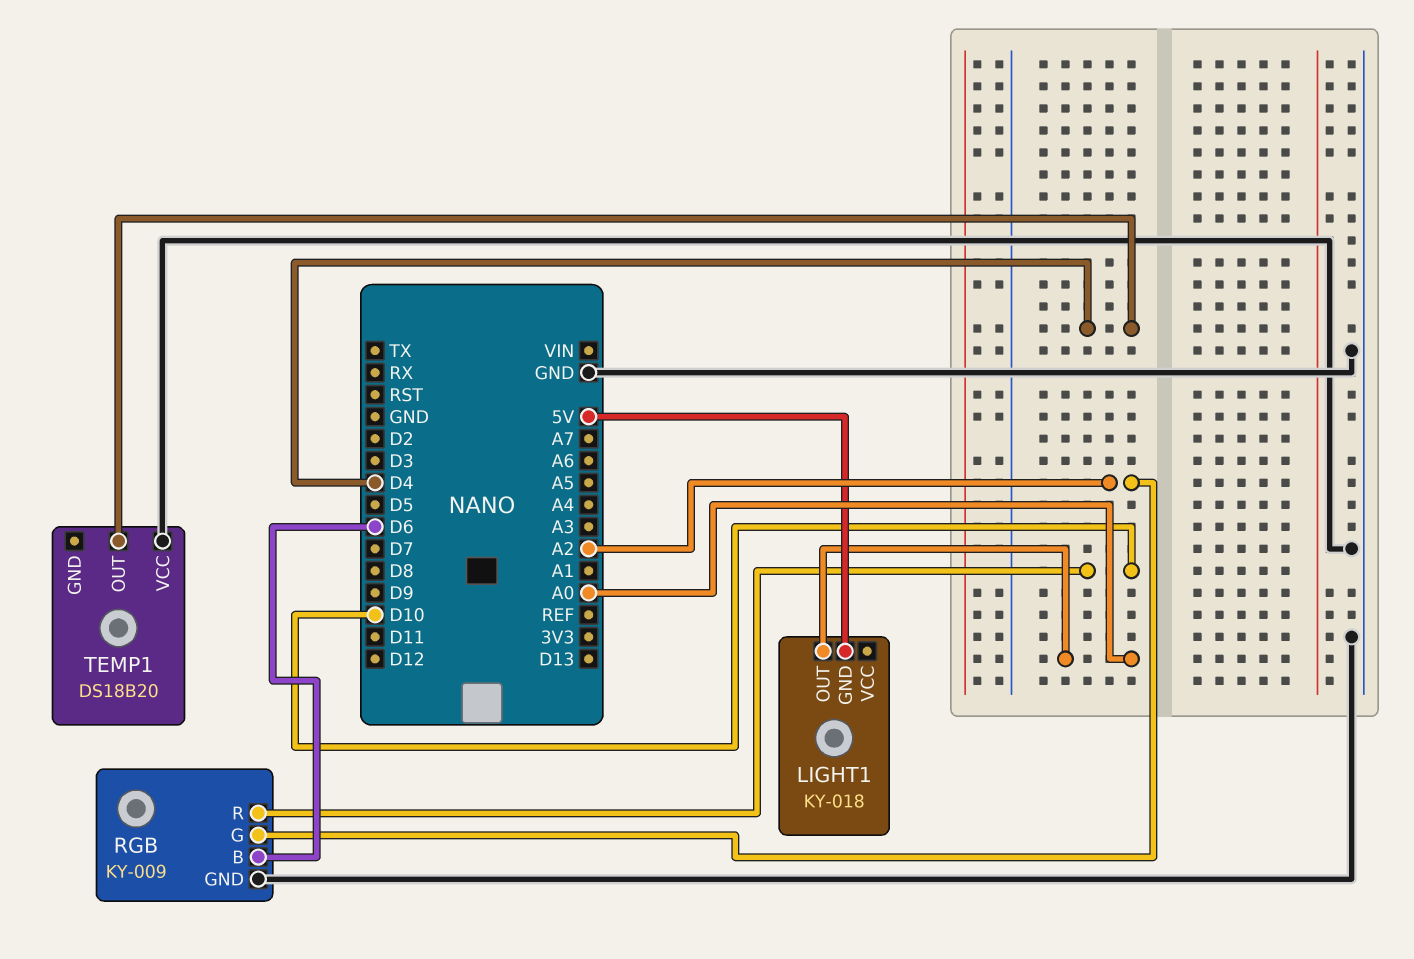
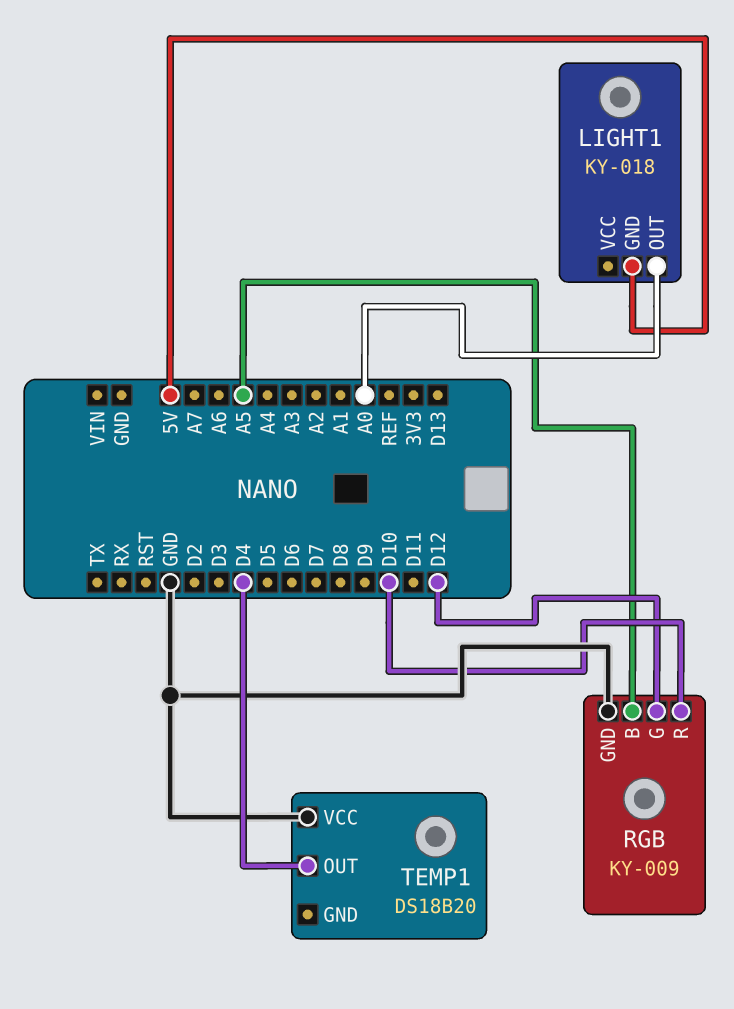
RGB pin B: D6 -> A5
RGB pin G: A2 -> D12

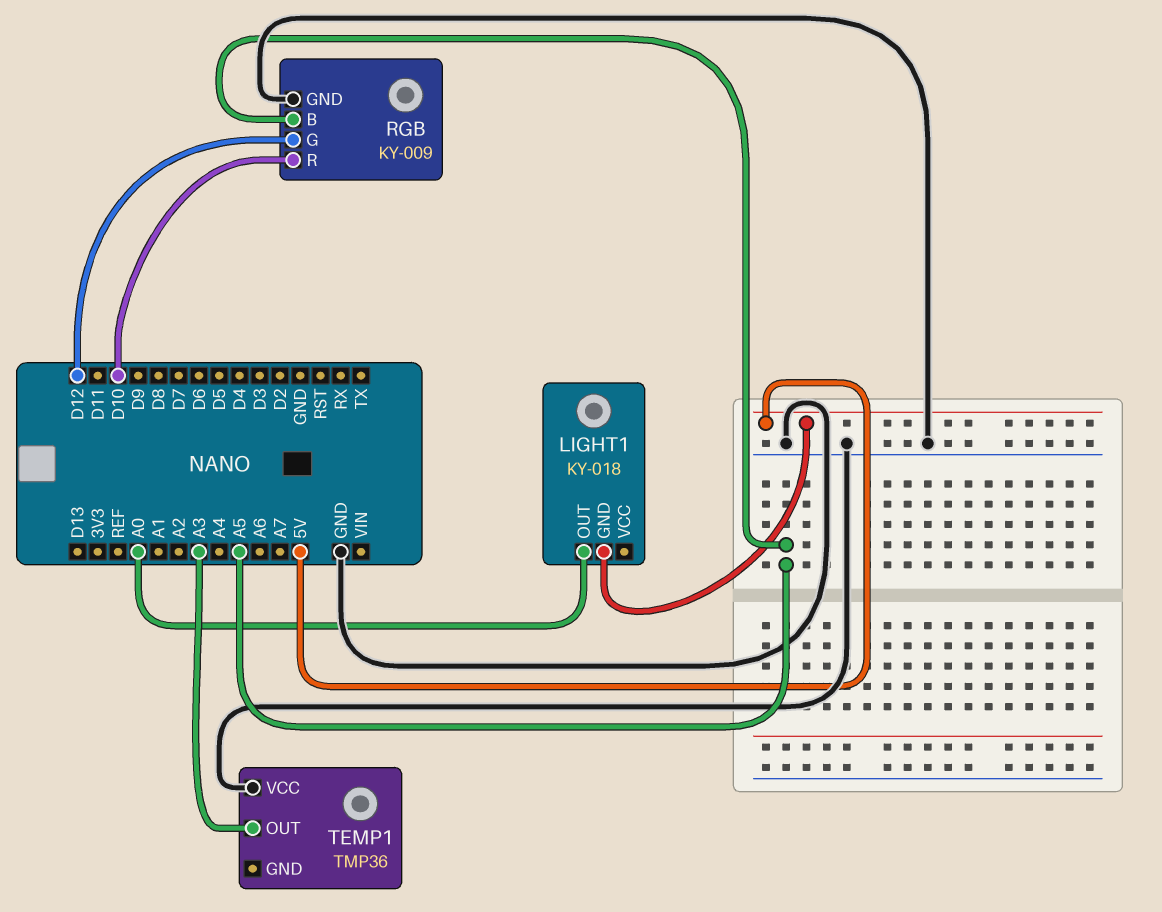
TEMP1: DS18B20 -> TMP36
TEMP1 pin OUT: D4 -> A3

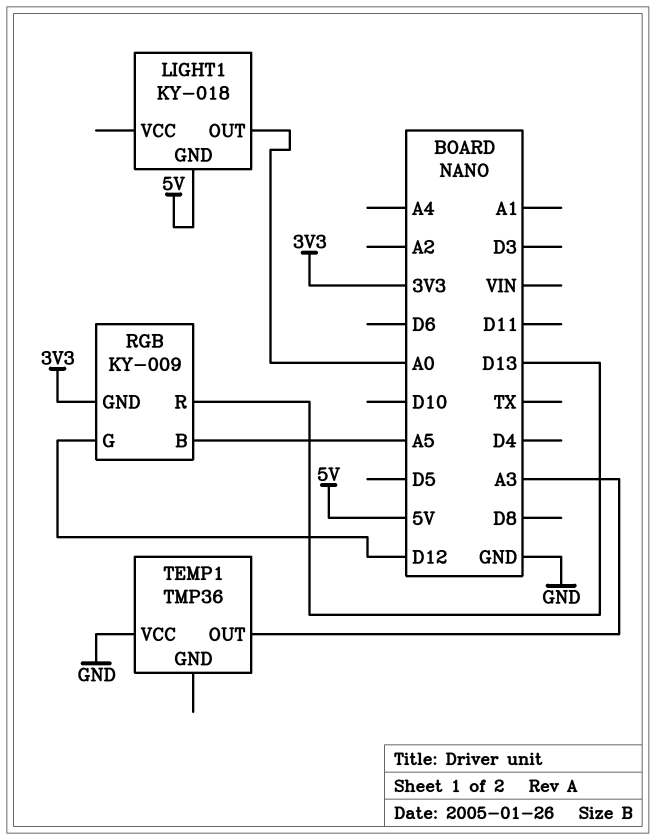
RGB pin GND: GND -> 3V3
RGB pin R: D10 -> D13

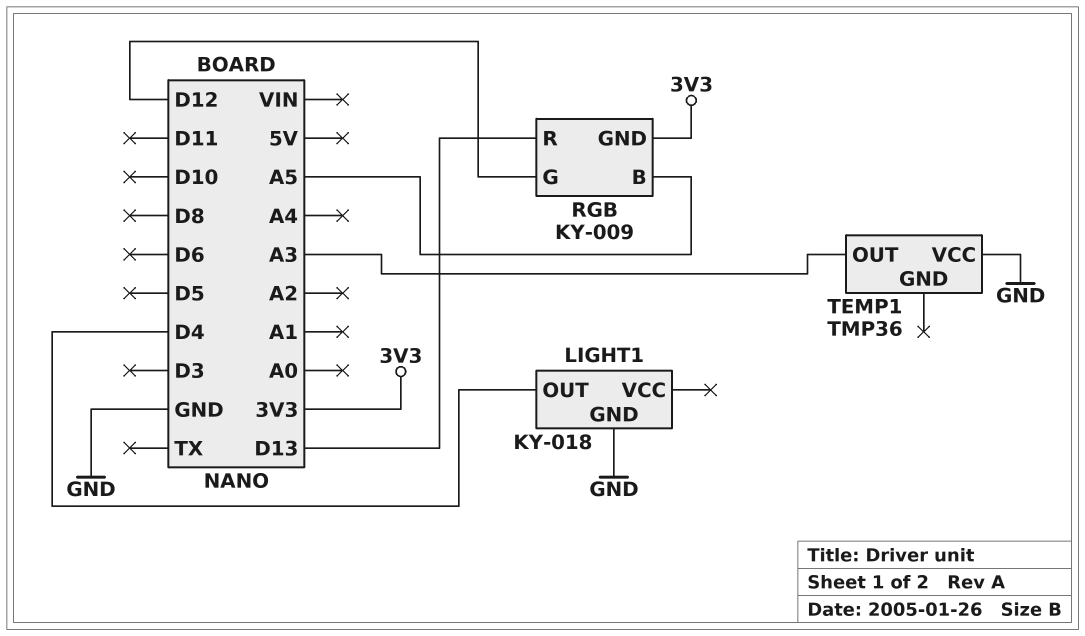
LIGHT1 pin GND: 5V -> GND
LIGHT1 pin OUT: A0 -> D4

